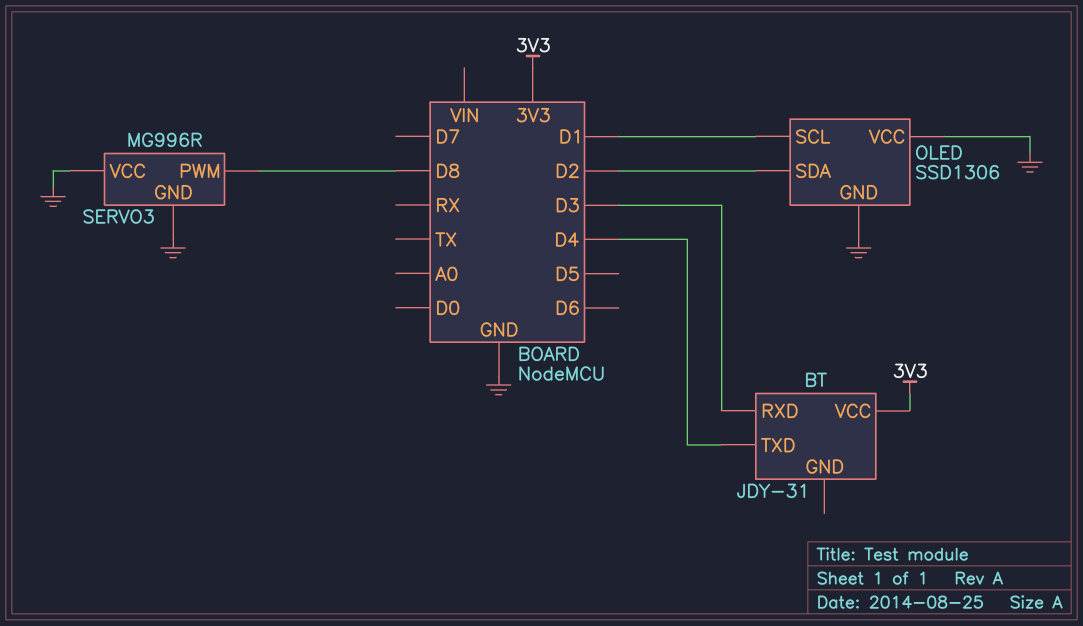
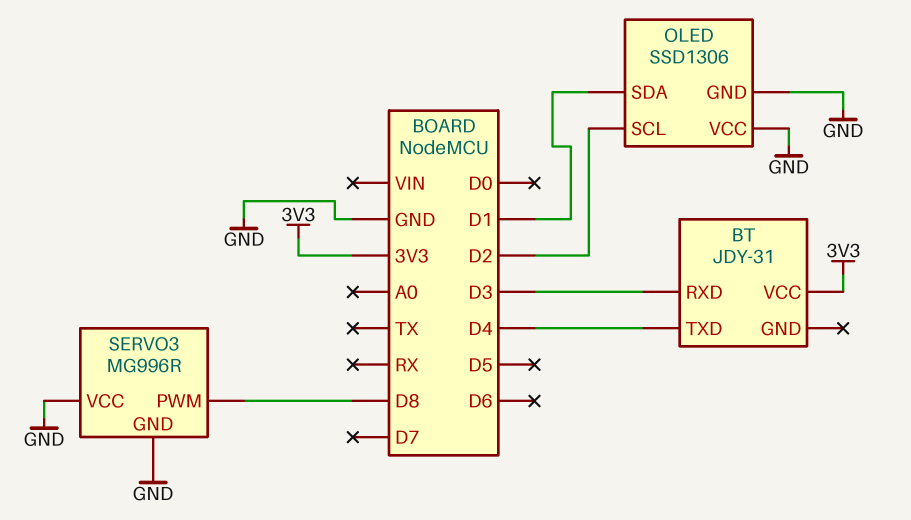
OLED pin SCL: D1 -> D2
OLED pin SDA: D2 -> D1

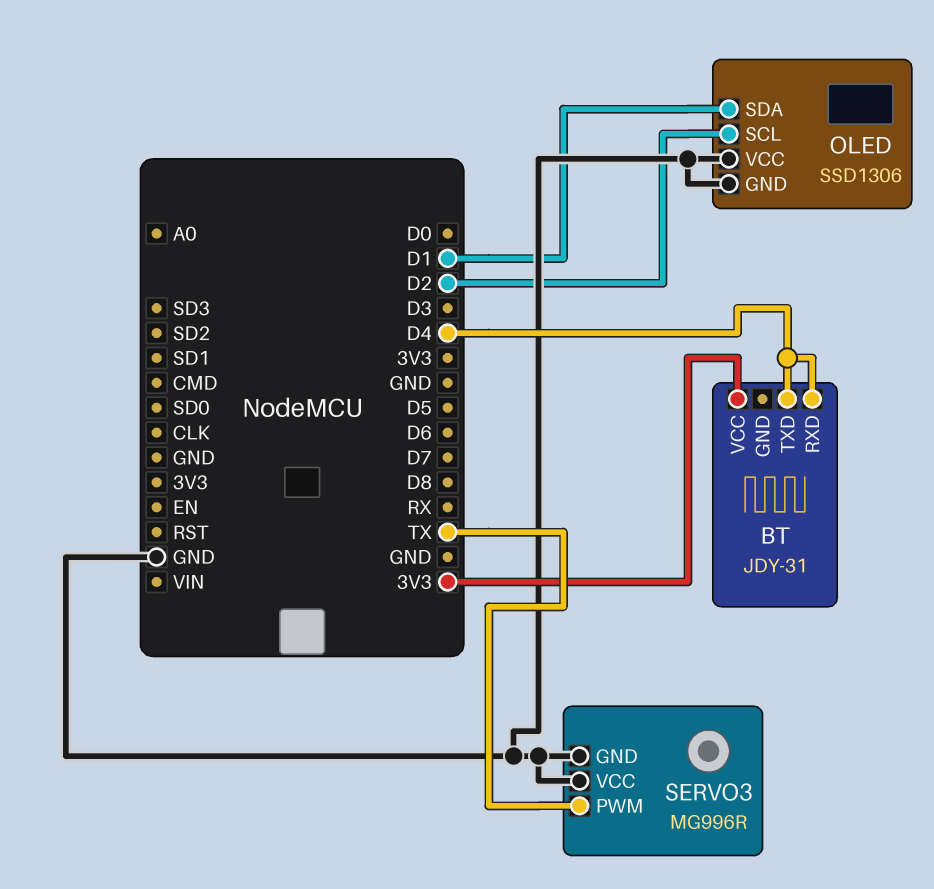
BT pin RXD: D3 -> D4
SERVO3 pin PWM: D8 -> TX

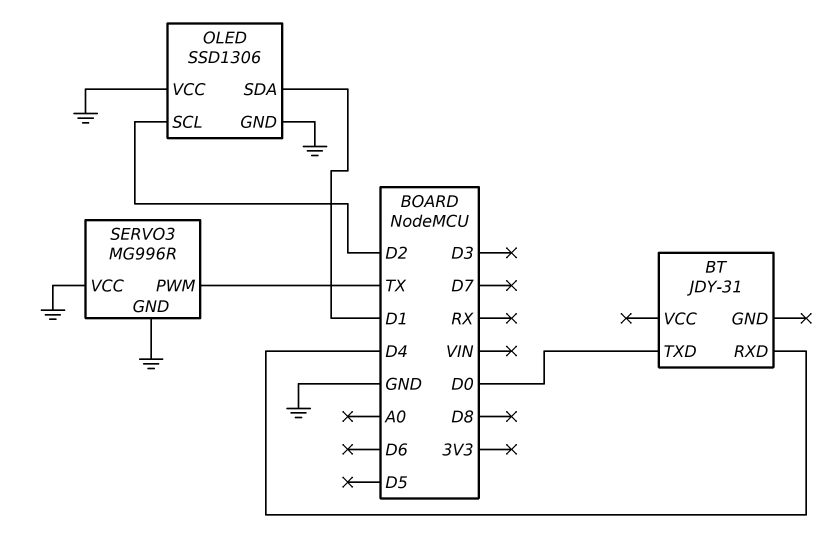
BT pin TXD: D4 -> D0
BT pin VCC: 3V3 -> none

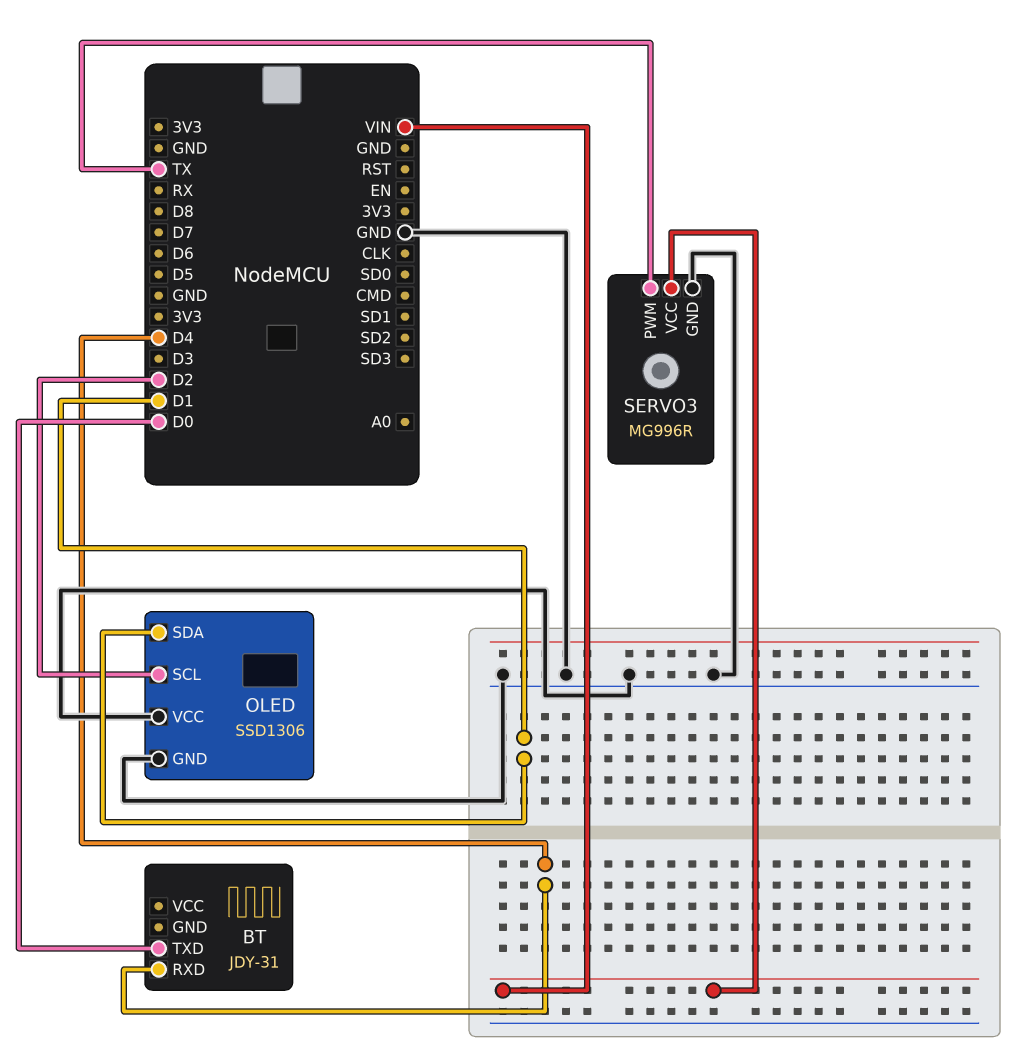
SERVO3 pin VCC: GND -> VIN

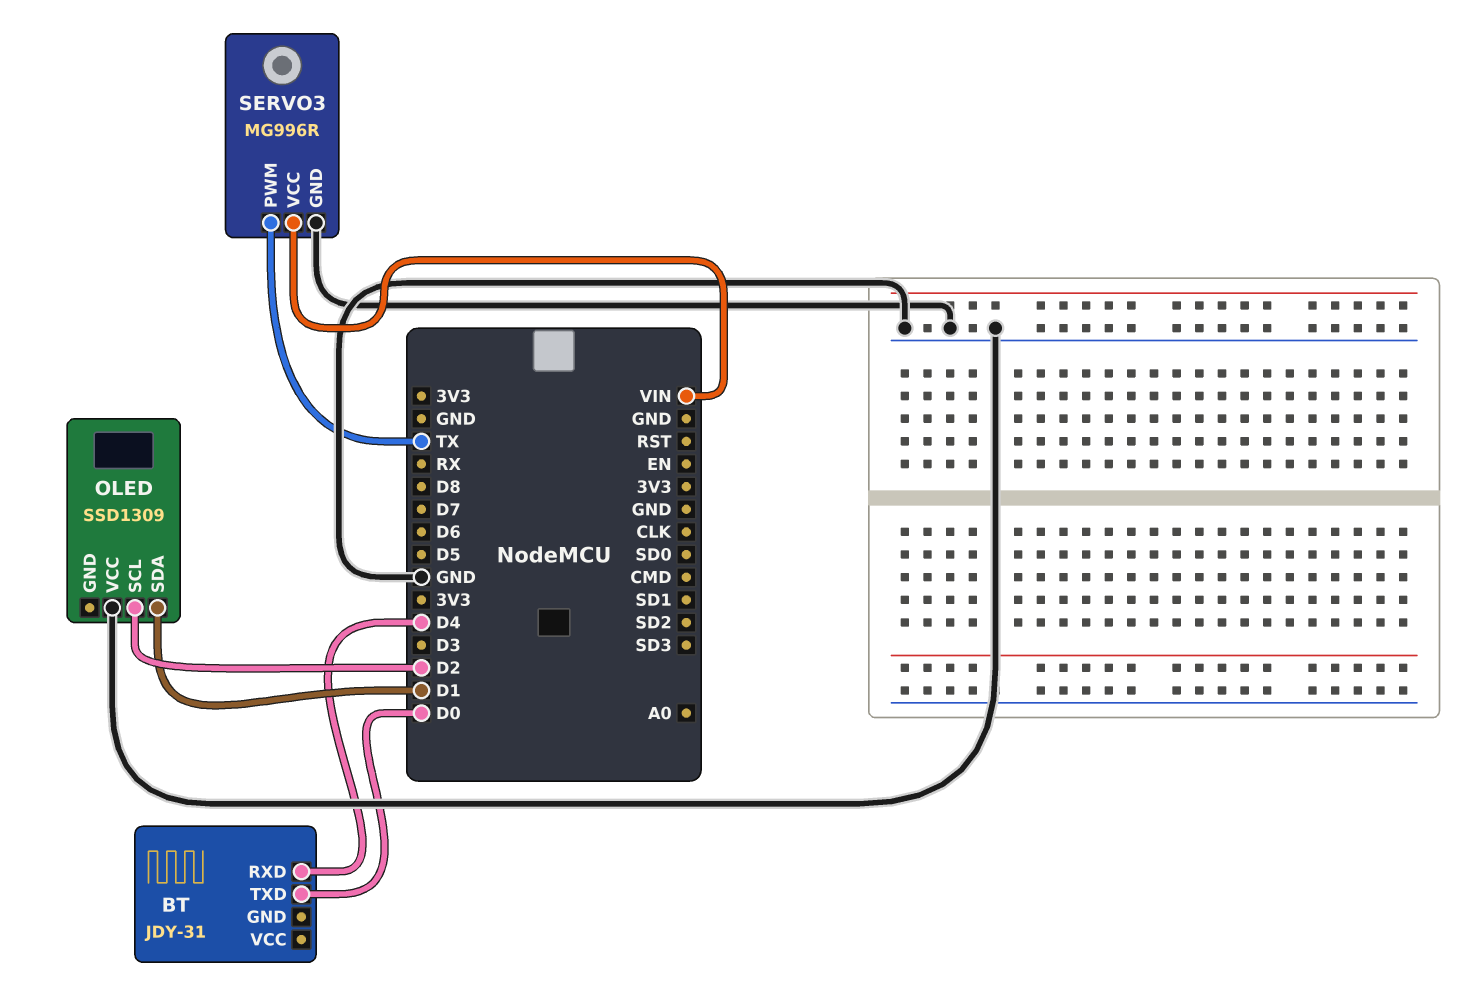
OLED: SSD1306 -> SSD1309
OLED pin GND: GND -> none

